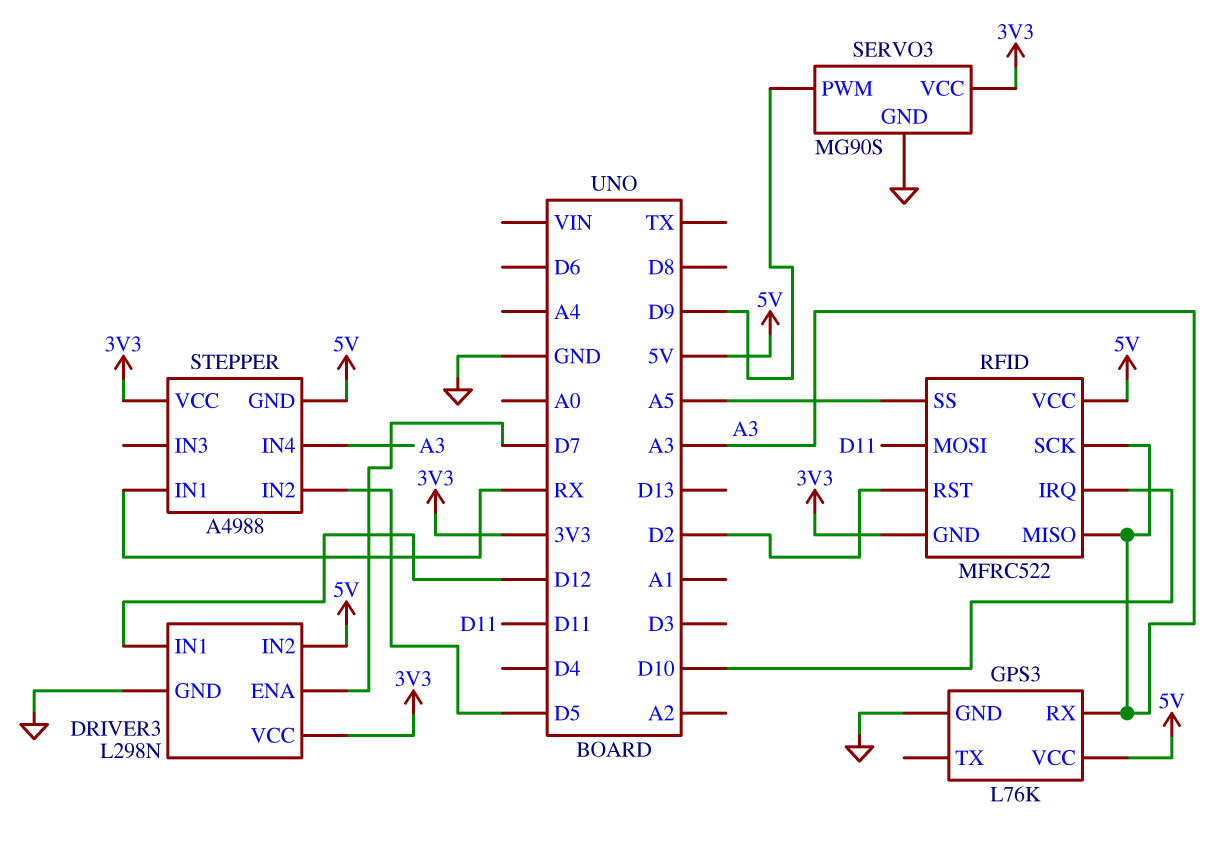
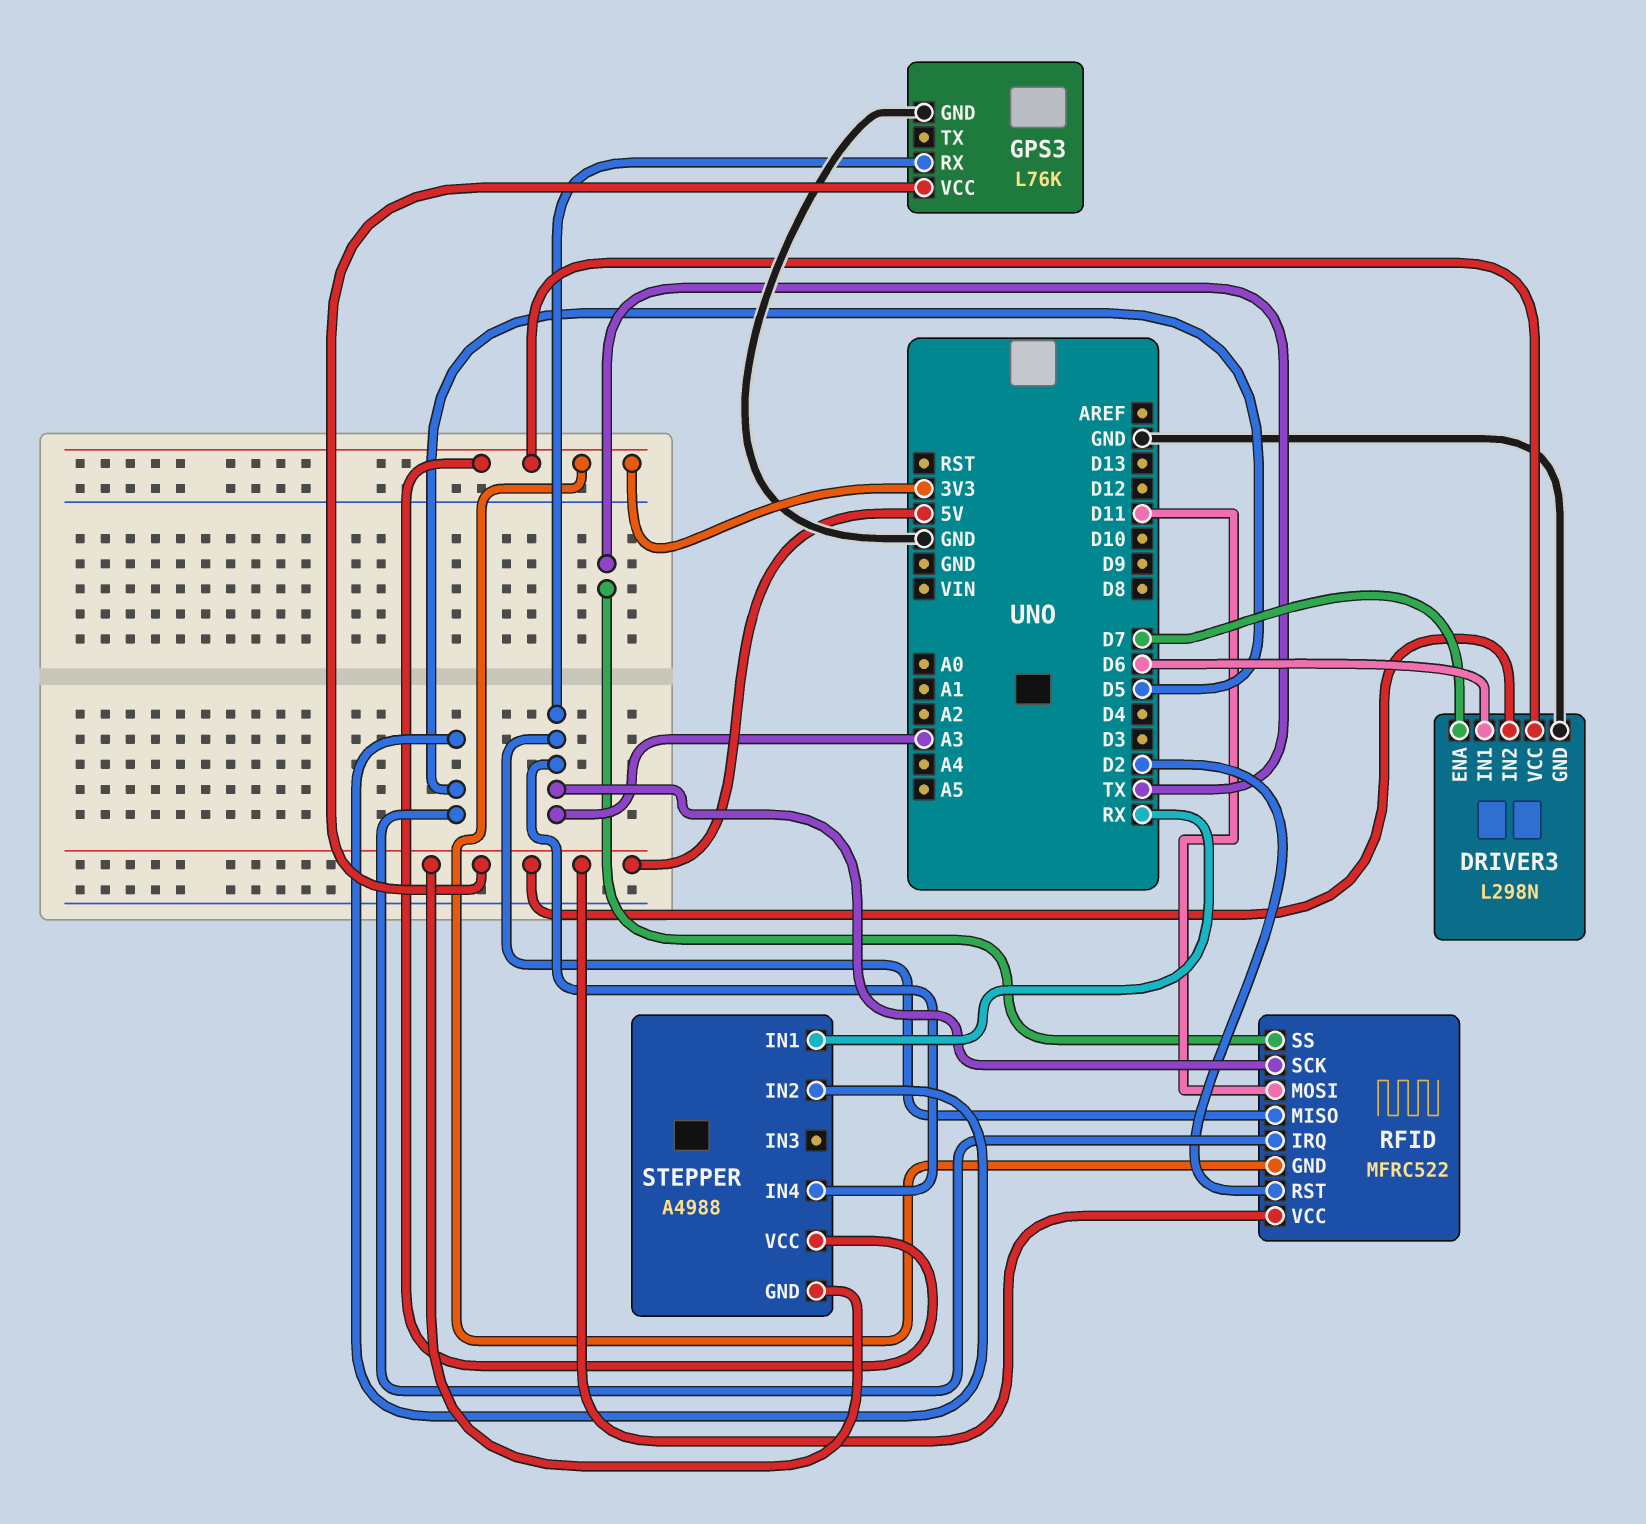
DRIVER3 pin IN1: D12 -> D6
RFID pin IRQ: D10 -> D5
RFID pin SS: A5 -> TX
SERVO3: MG90S -> none
SERVO3 pin GND: GND -> none
SERVO3 pin PWM: D9 -> none
SERVO3 pin VCC: 3V3 -> none

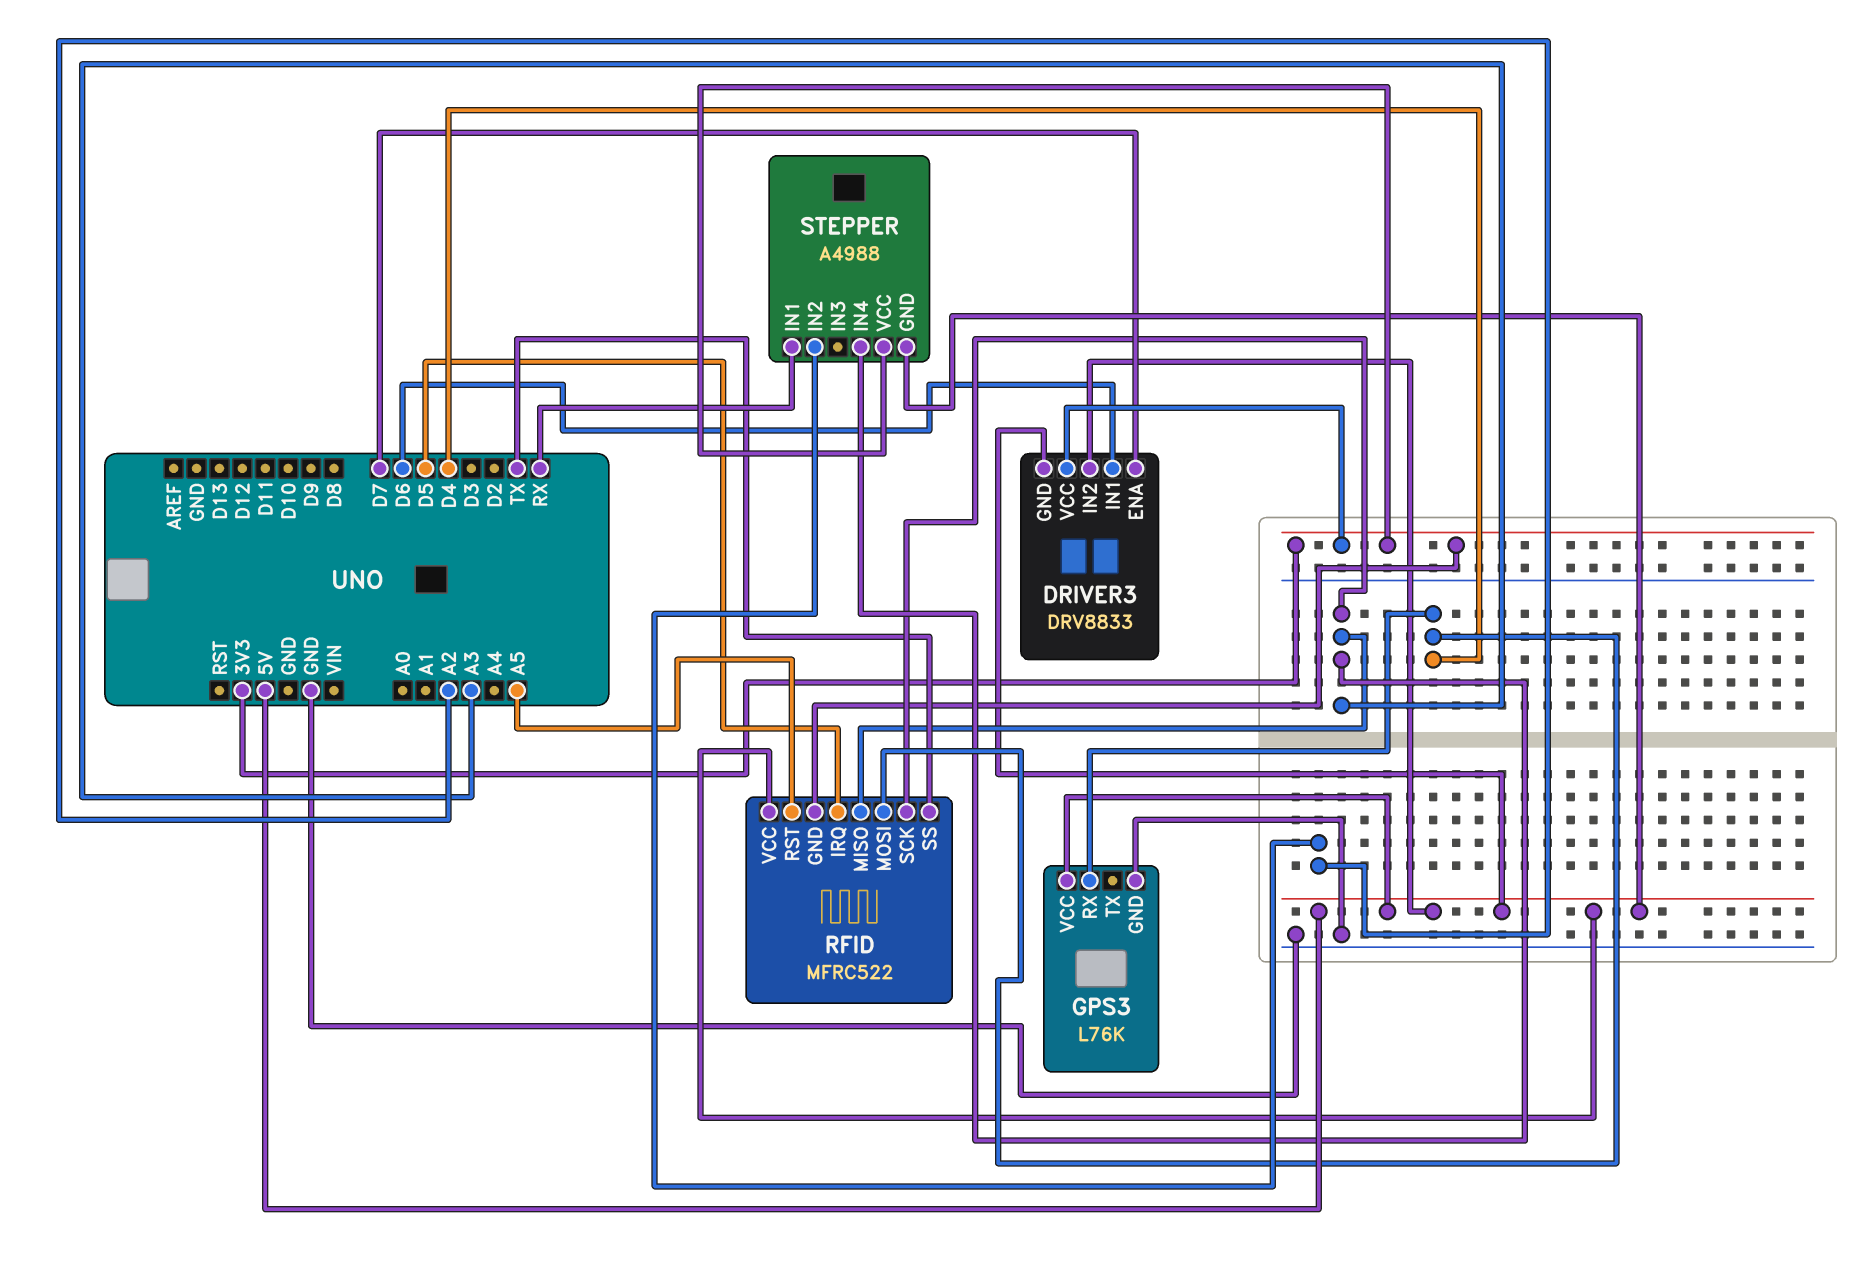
DRIVER3: L298N -> DRV8833
DRIVER3 pin GND: GND -> 5V
GPS3 pin RX: A3 -> D4
RFID pin MOSI: D11 -> D4
RFID pin RST: D2 -> A5
STEPPER pin IN2: D5 -> A2

